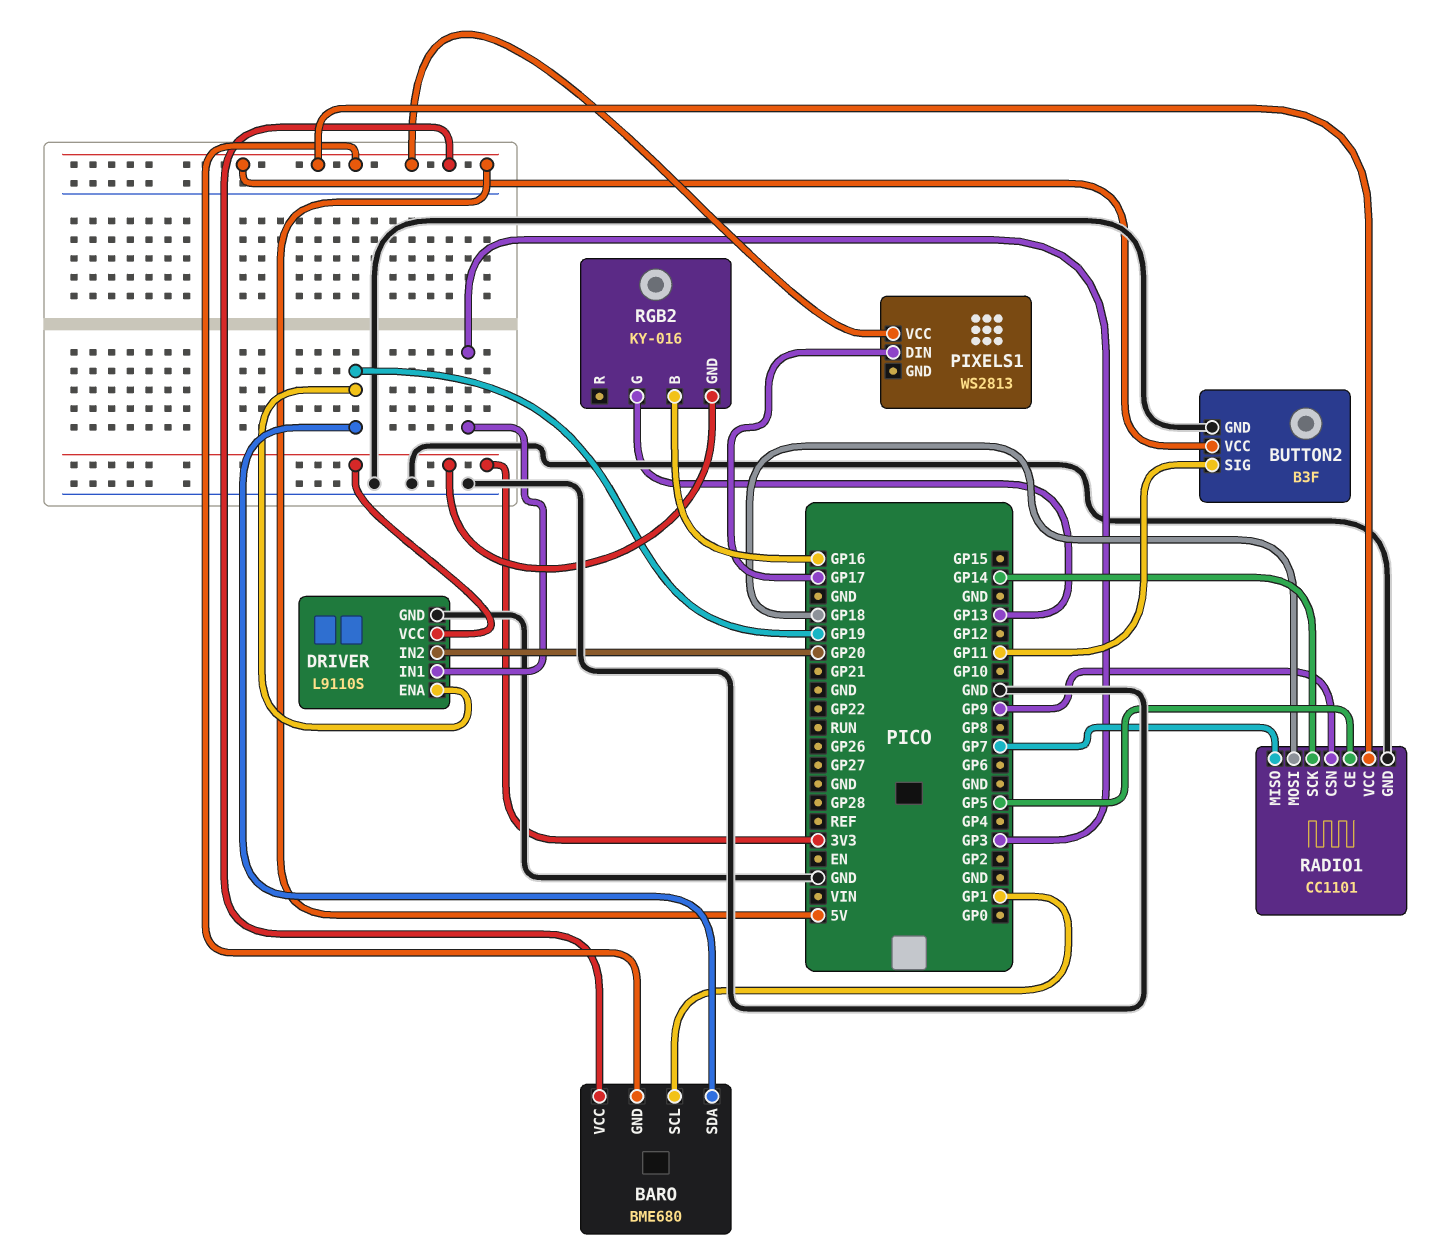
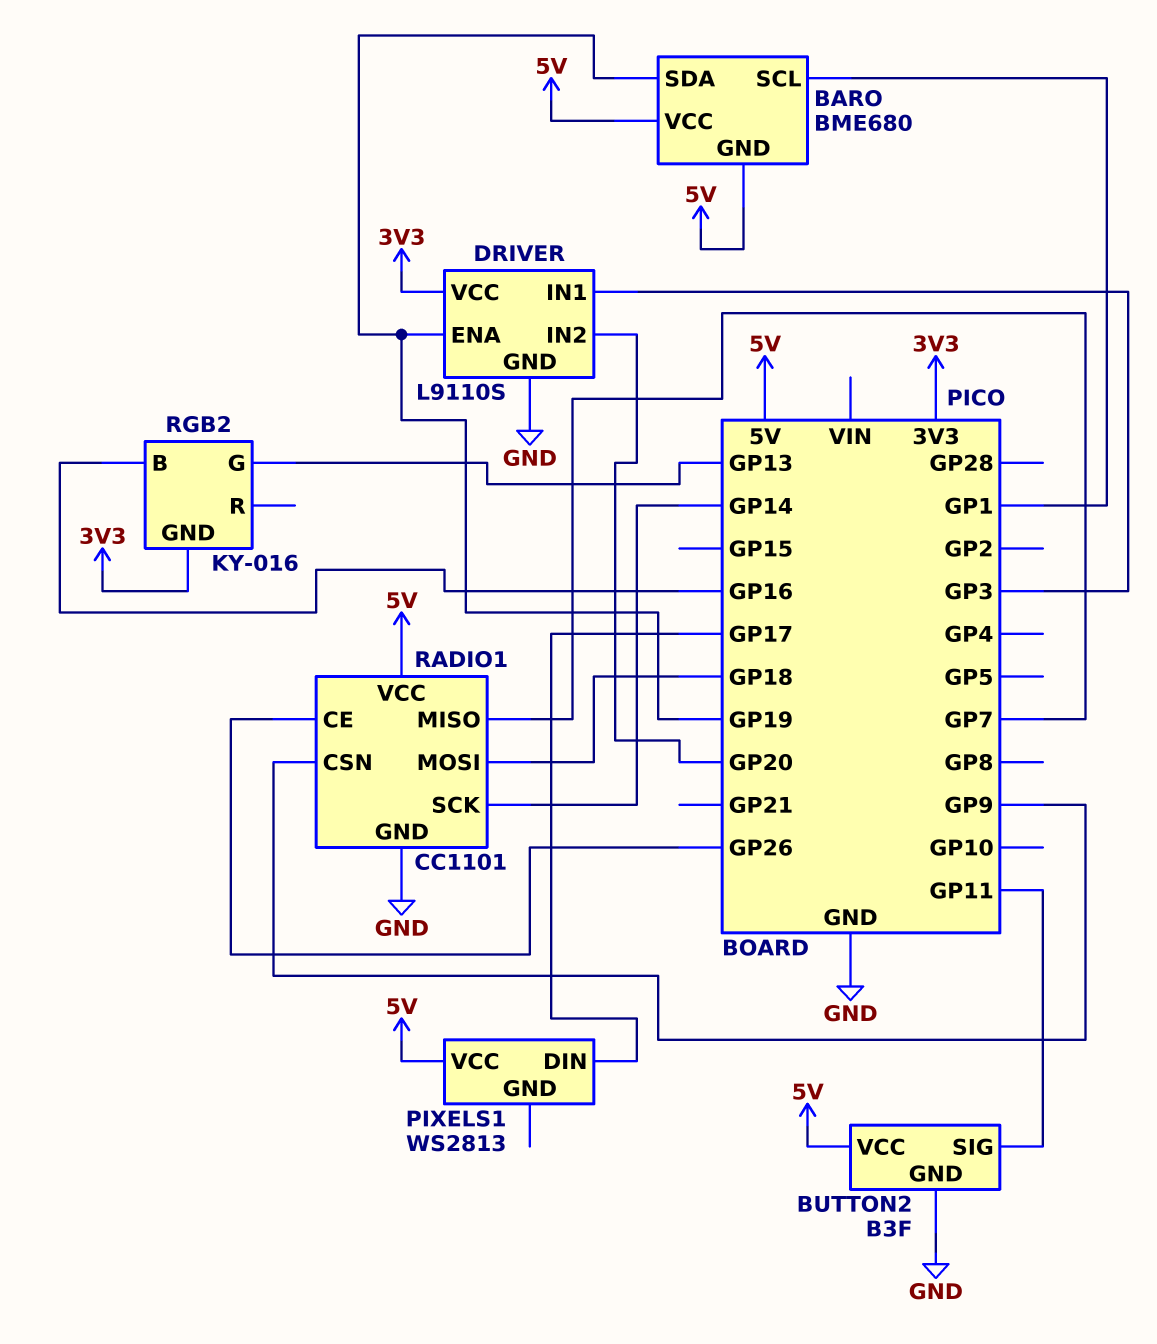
RADIO1 pin CE: GP5 -> GP26

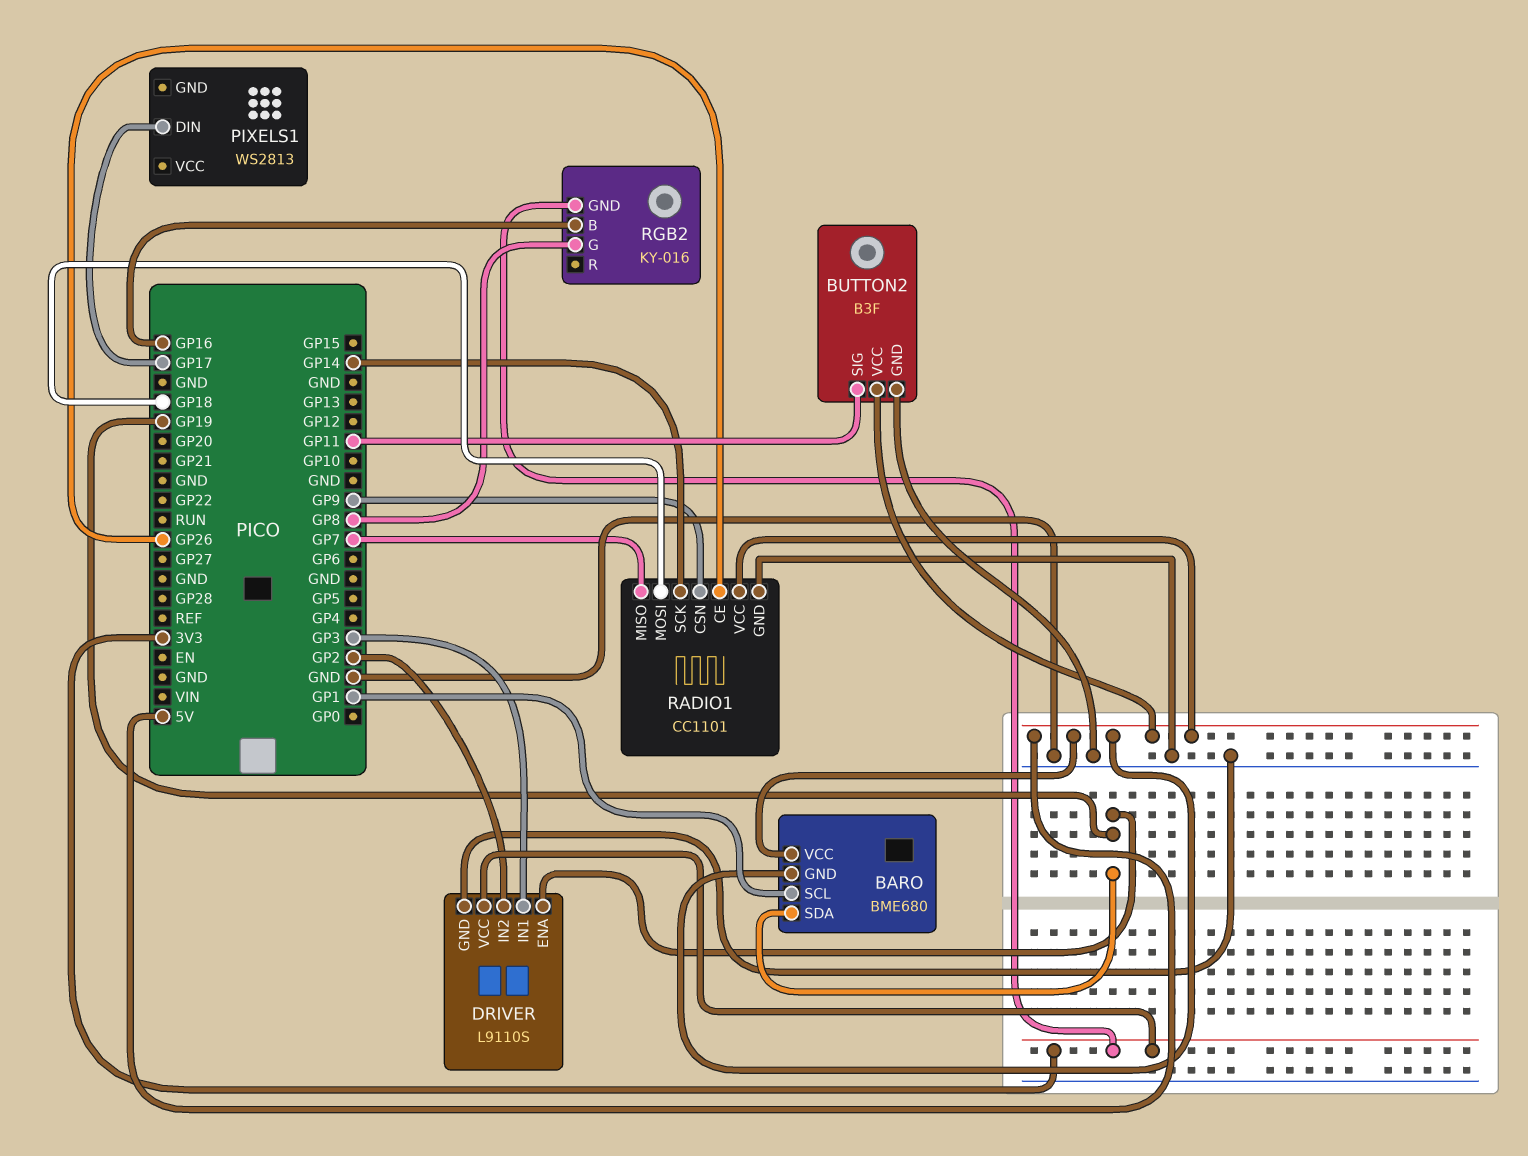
DRIVER pin IN2: GP20 -> GP2
PIXELS1 pin VCC: 5V -> none
RGB2 pin G: GP13 -> GP8

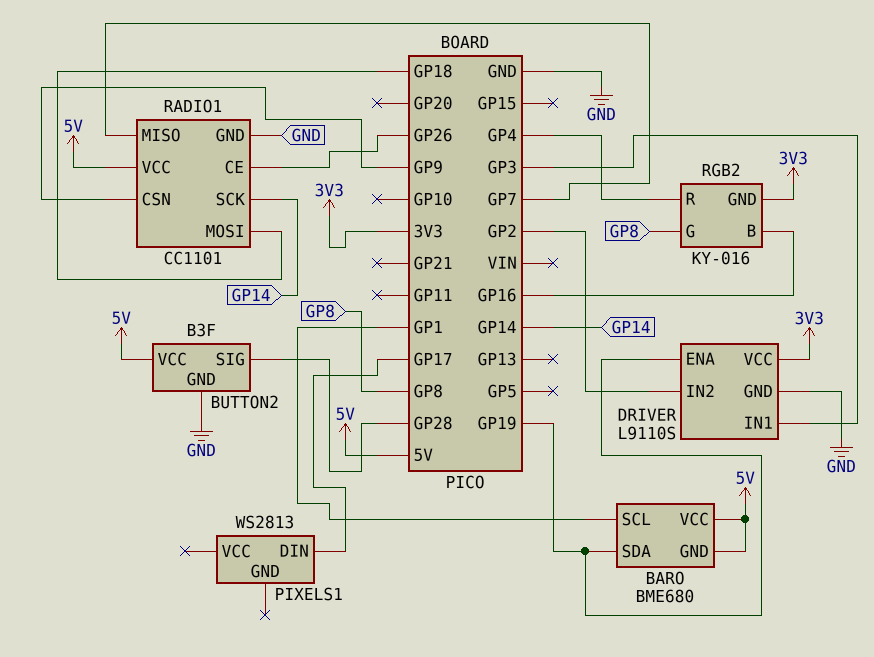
BUTTON2 pin SIG: GP11 -> GP28
RGB2 pin R: none -> GP4

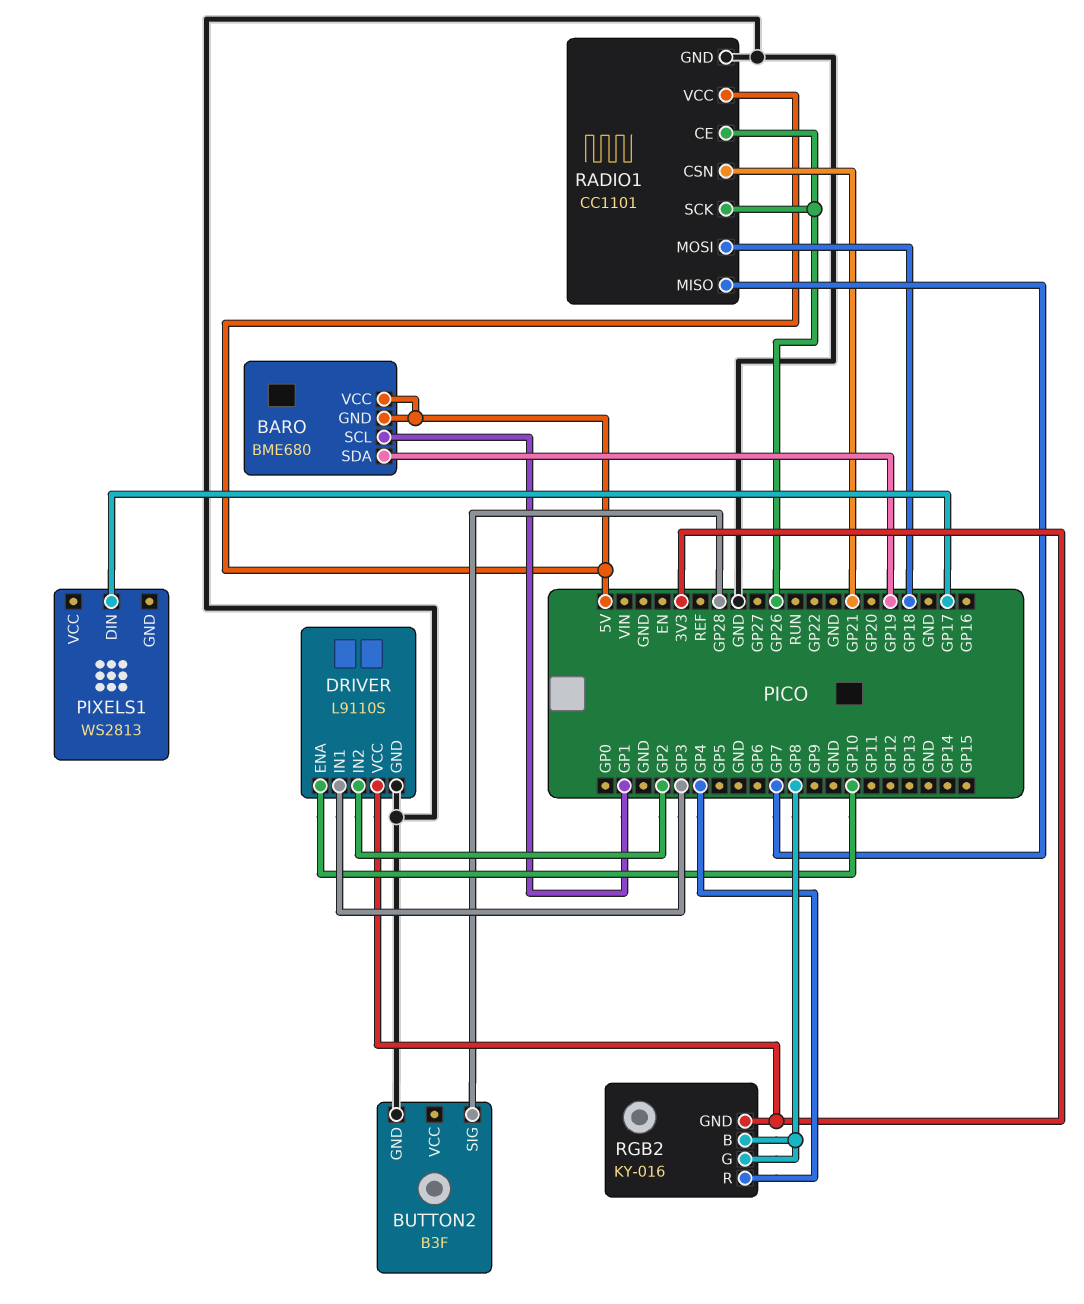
BUTTON2 pin VCC: 5V -> none
DRIVER pin ENA: GP19 -> GP10
RADIO1 pin CSN: GP9 -> GP21
RADIO1 pin SCK: GP14 -> GP26
RGB2 pin B: GP16 -> GP8

